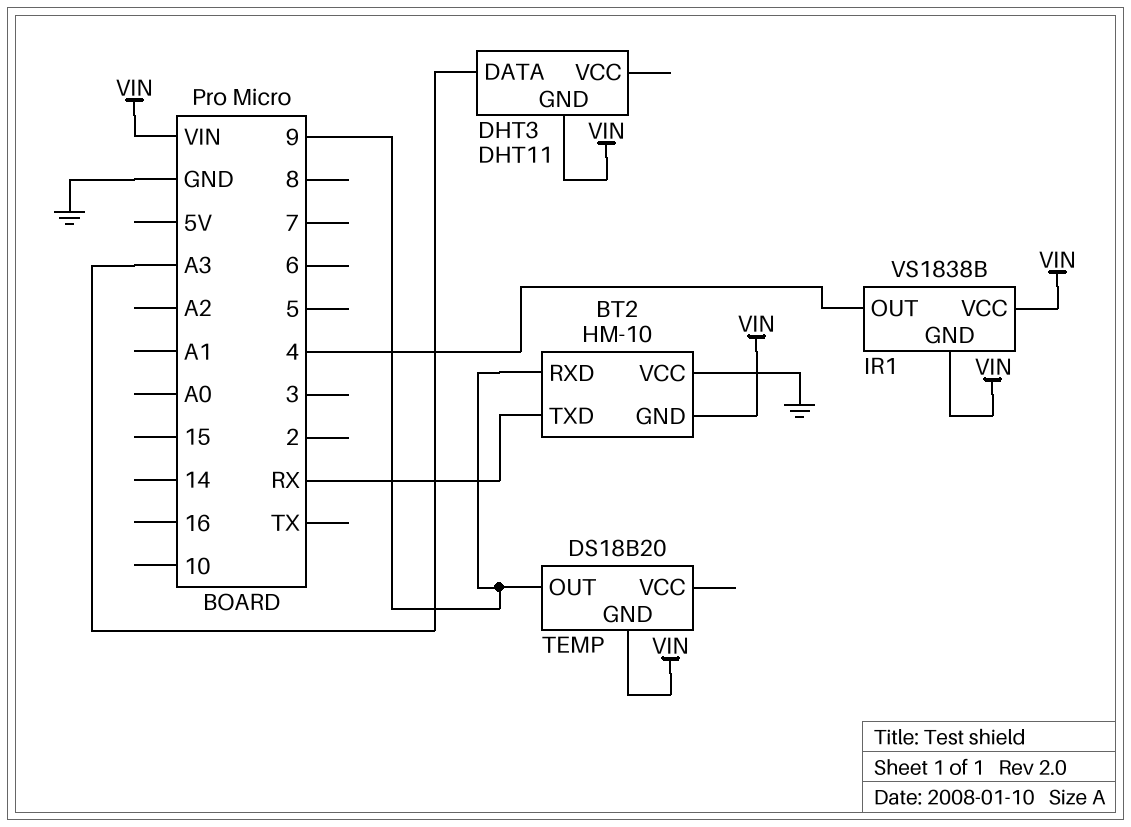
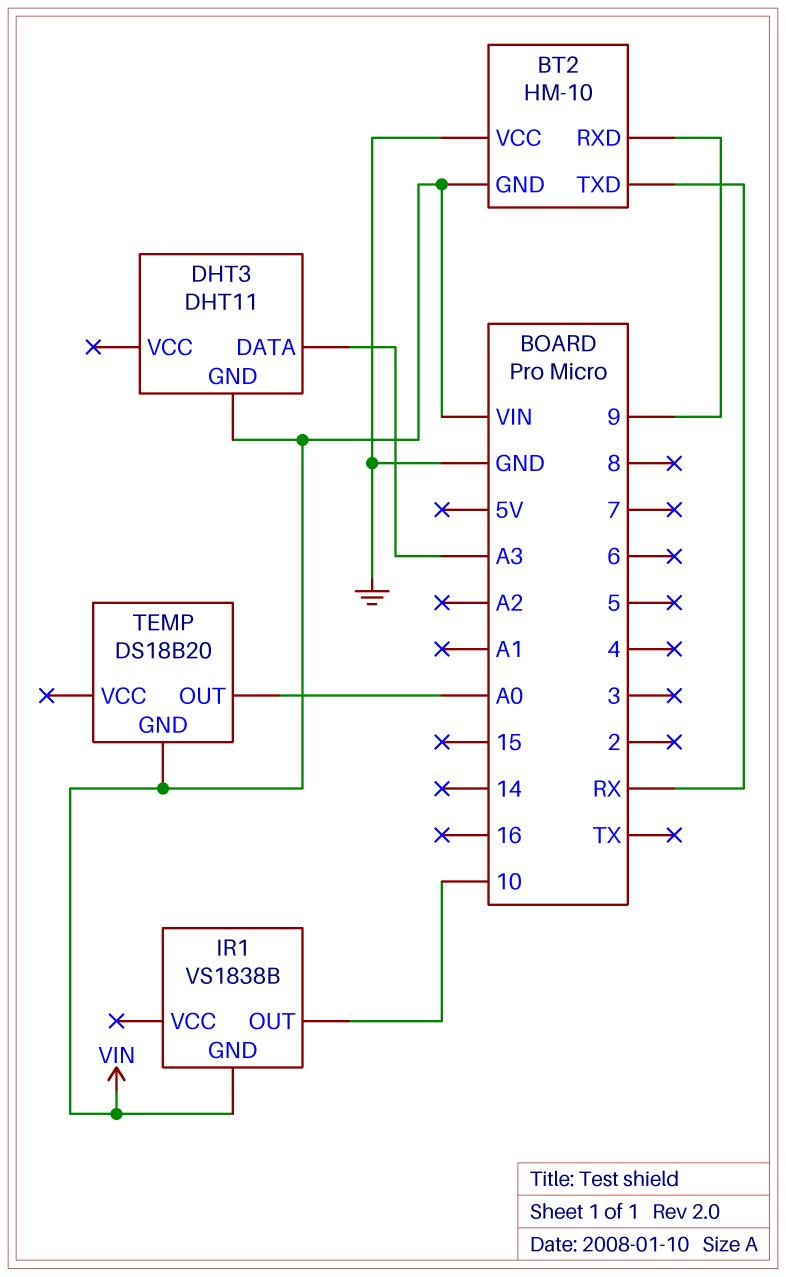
IR1 pin OUT: 4 -> 10
IR1 pin VCC: VIN -> none
TEMP pin OUT: 9 -> A0

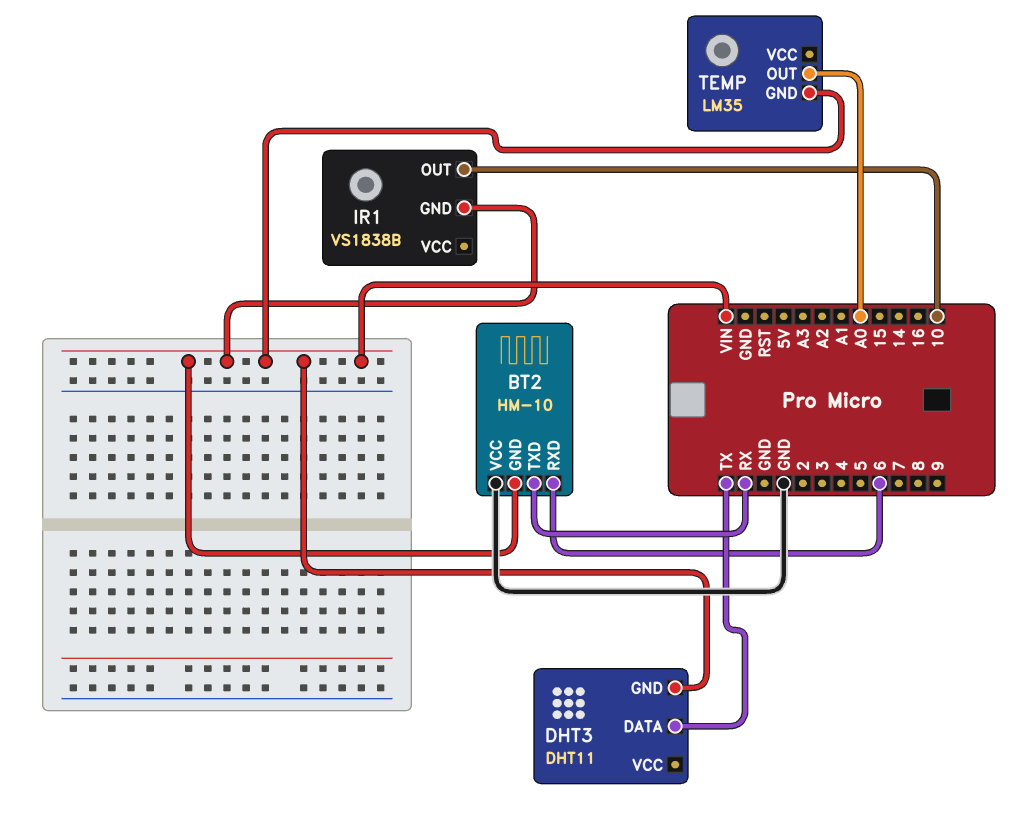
BT2 pin RXD: 9 -> 6
DHT3 pin DATA: A3 -> TX
TEMP: DS18B20 -> LM35

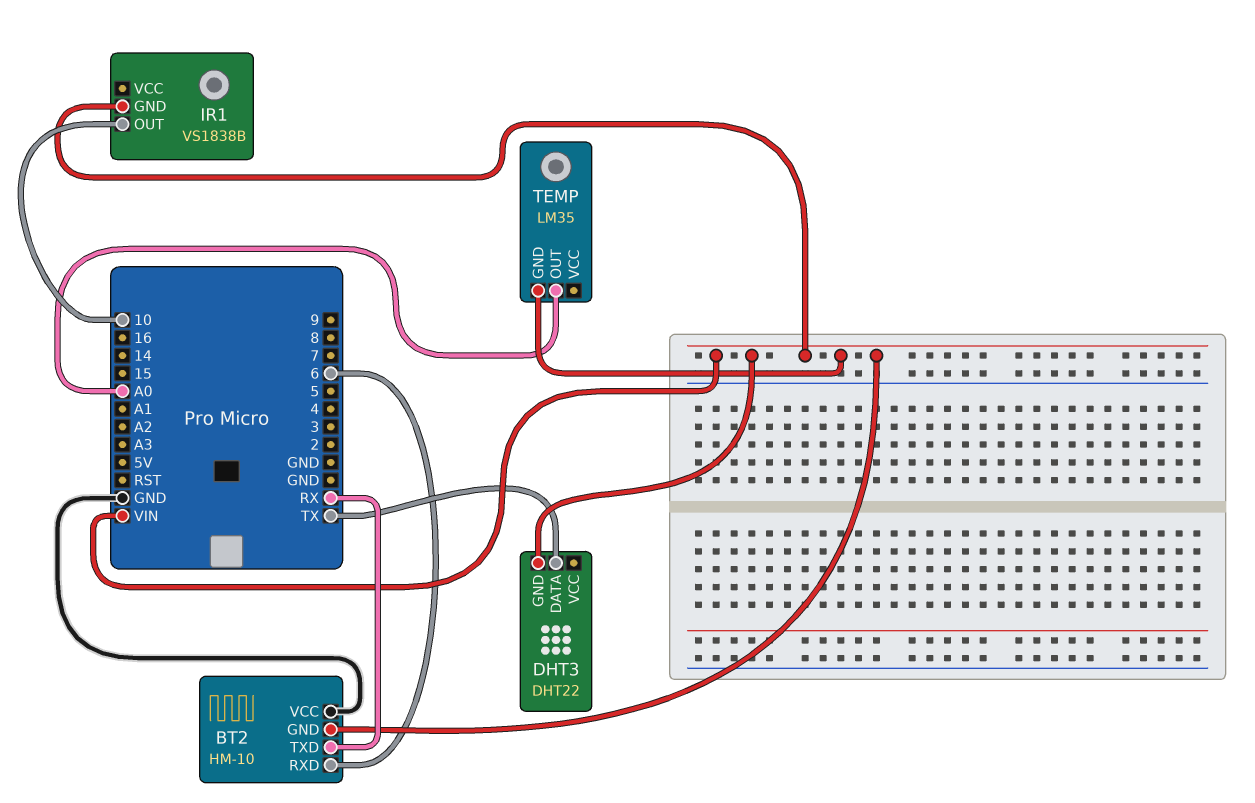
DHT3: DHT11 -> DHT22

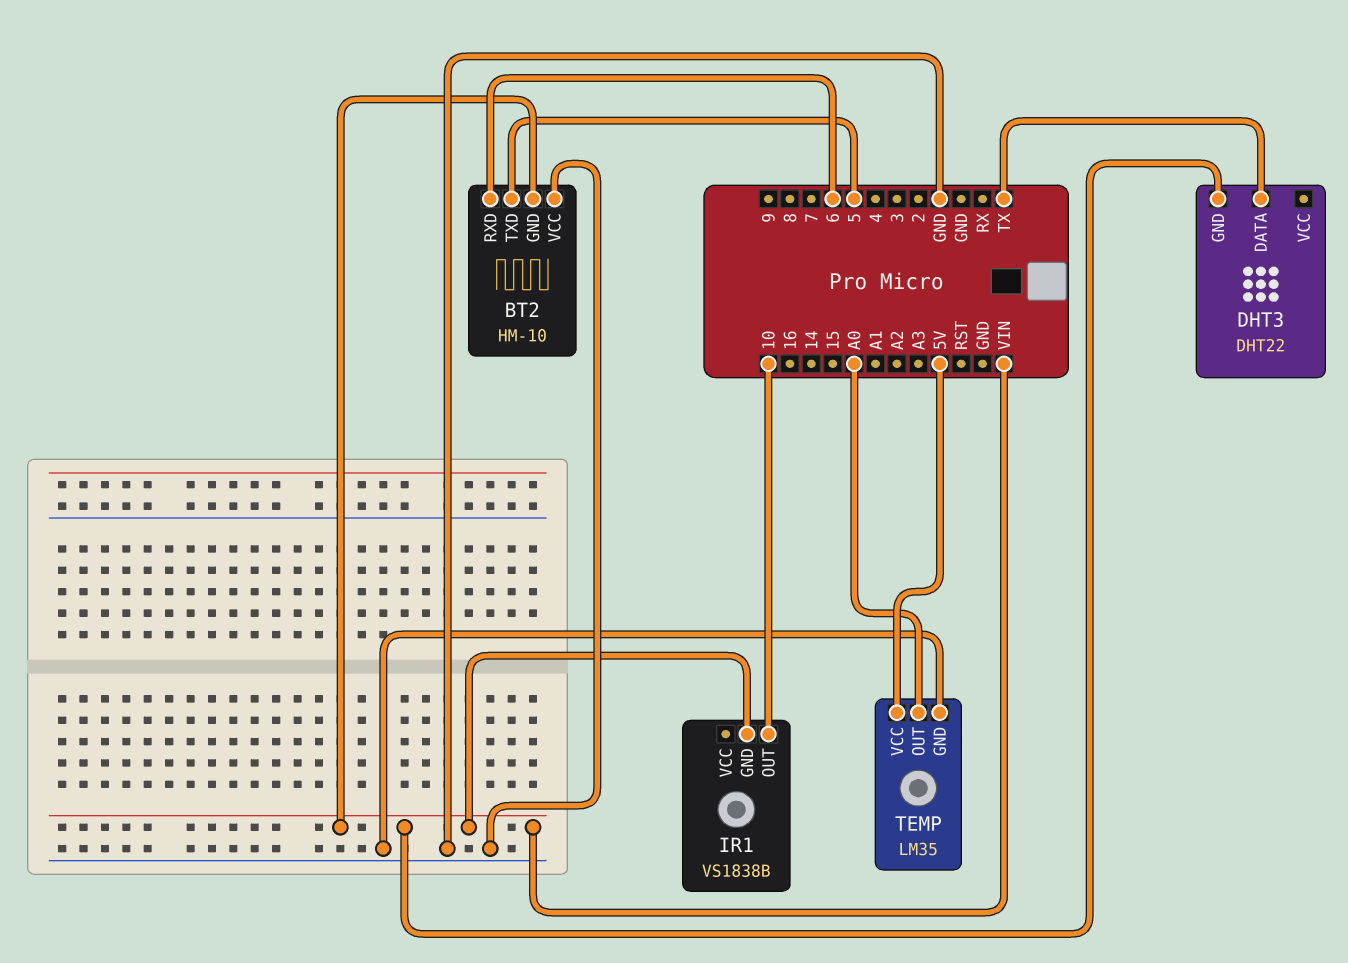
BT2 pin TXD: RX -> 5
TEMP pin GND: VIN -> GND
TEMP pin VCC: none -> 5V

